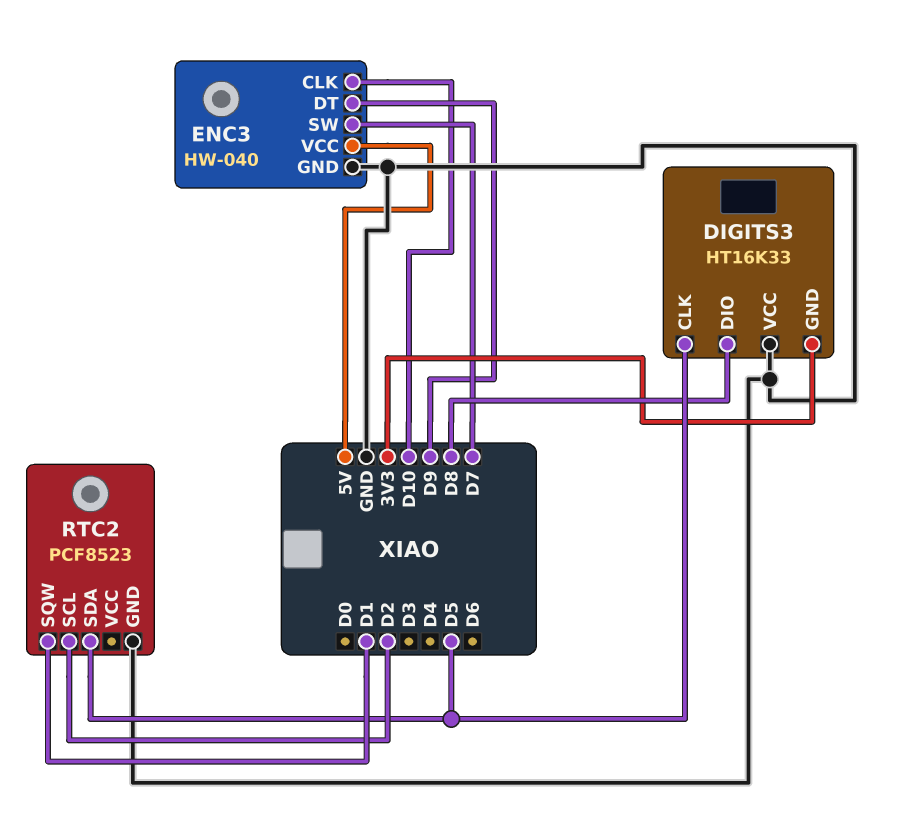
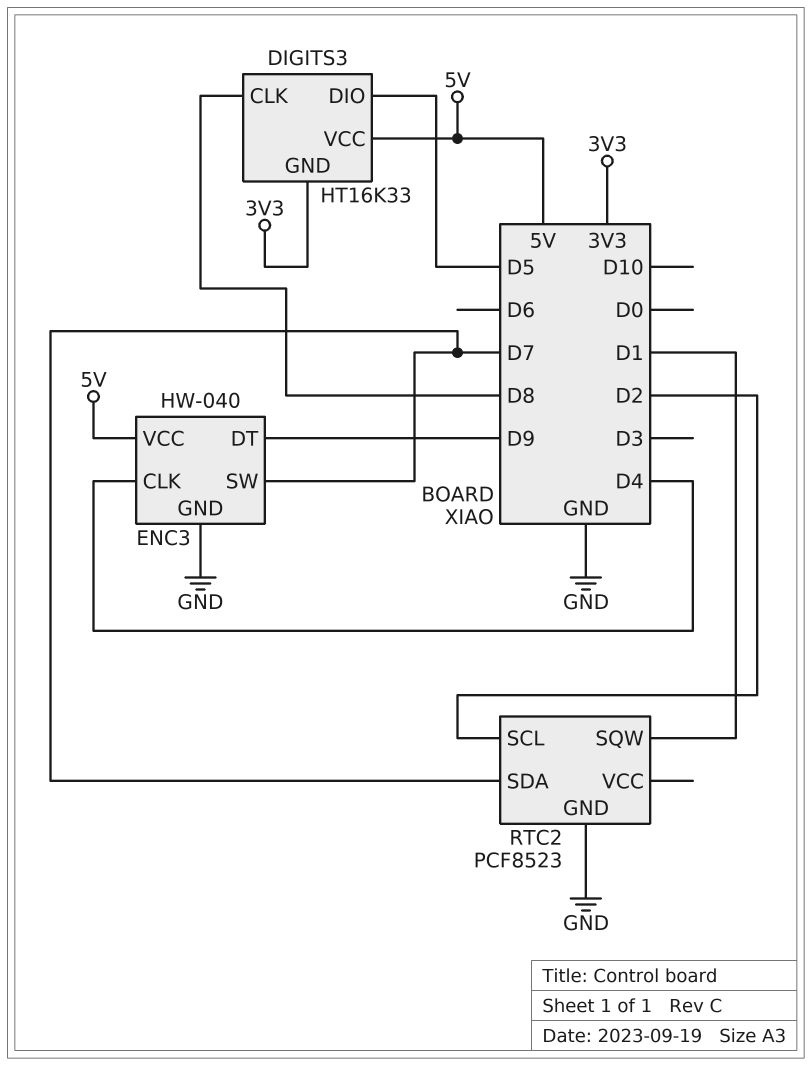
DIGITS3 pin CLK: D5 -> D8
DIGITS3 pin DIO: D8 -> D5
DIGITS3 pin VCC: GND -> 5V
ENC3 pin CLK: D10 -> D4
RTC2 pin SDA: D5 -> D7

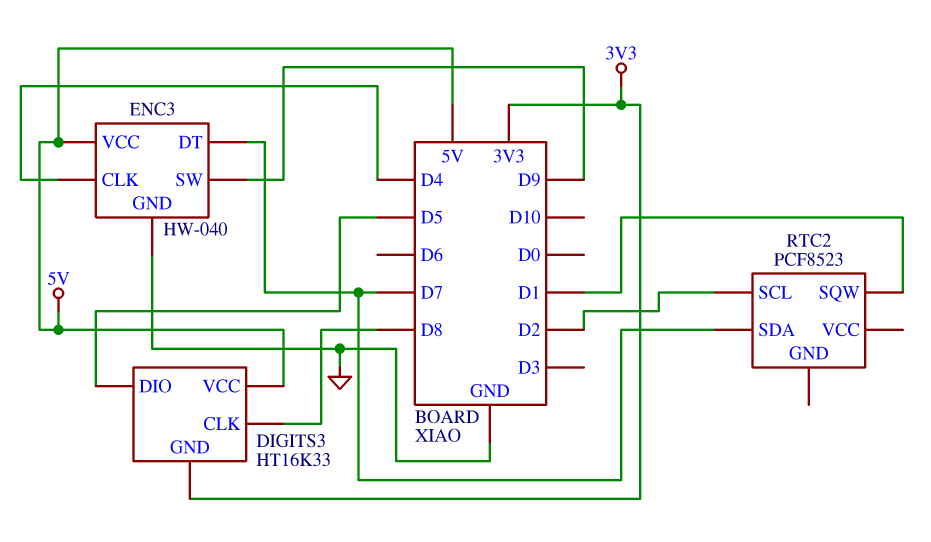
ENC3 pin DT: D9 -> D7
ENC3 pin SW: D7 -> D9
RTC2 pin GND: GND -> none

